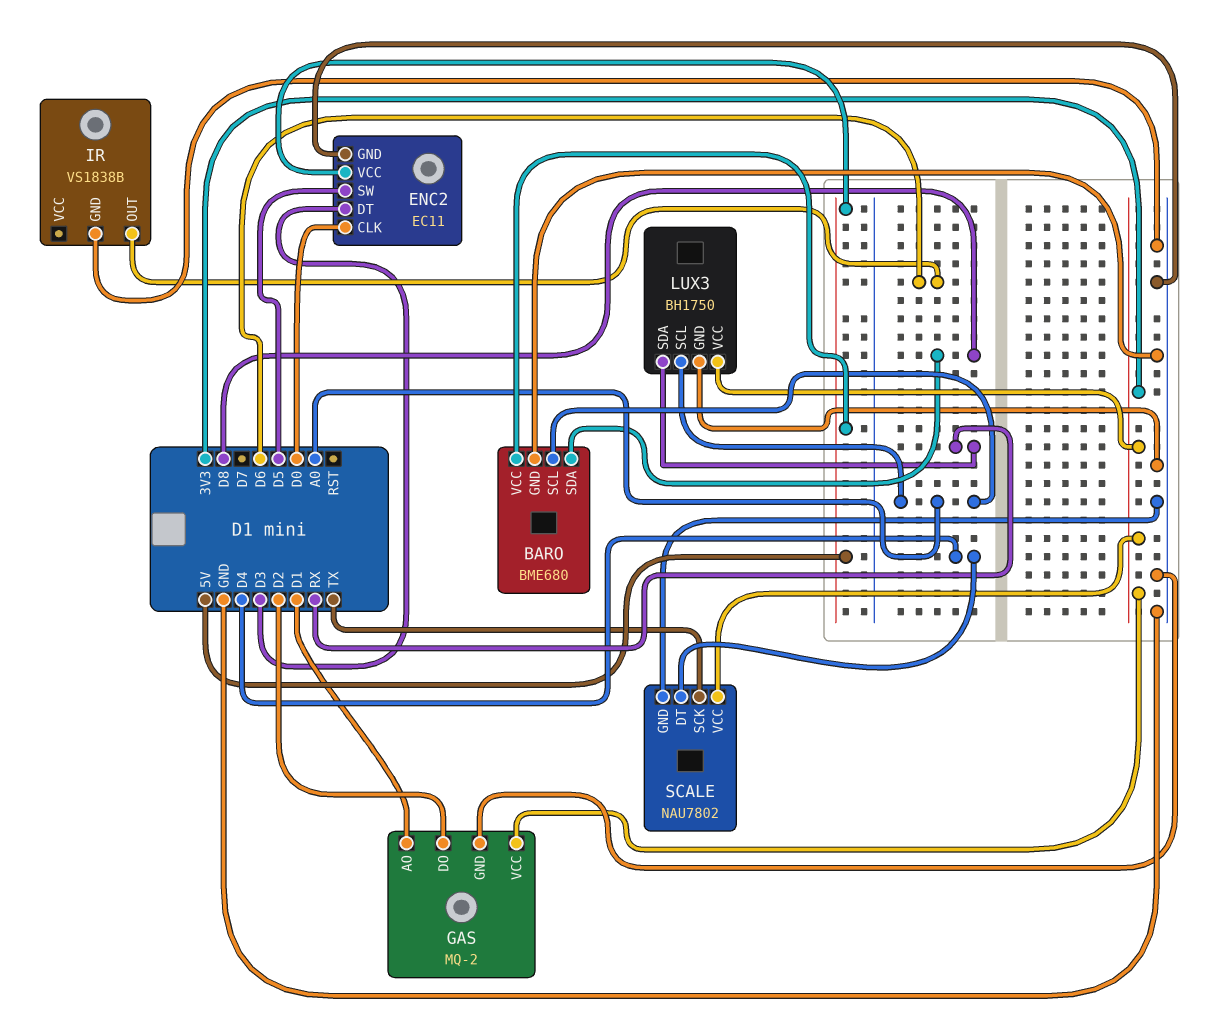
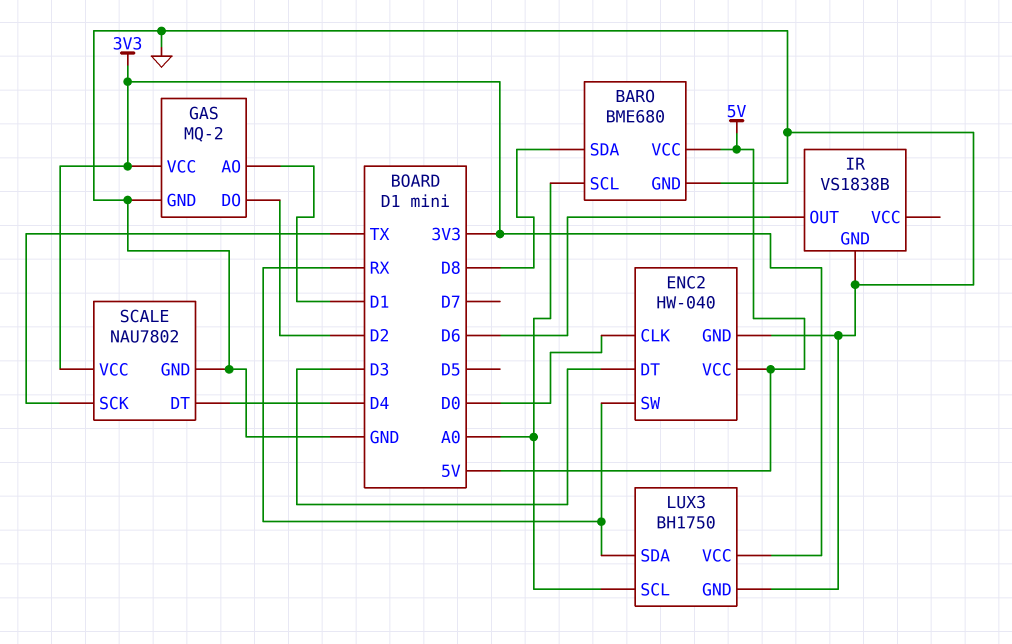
ENC2: EC11 -> HW-040
ENC2 pin SW: D5 -> RX

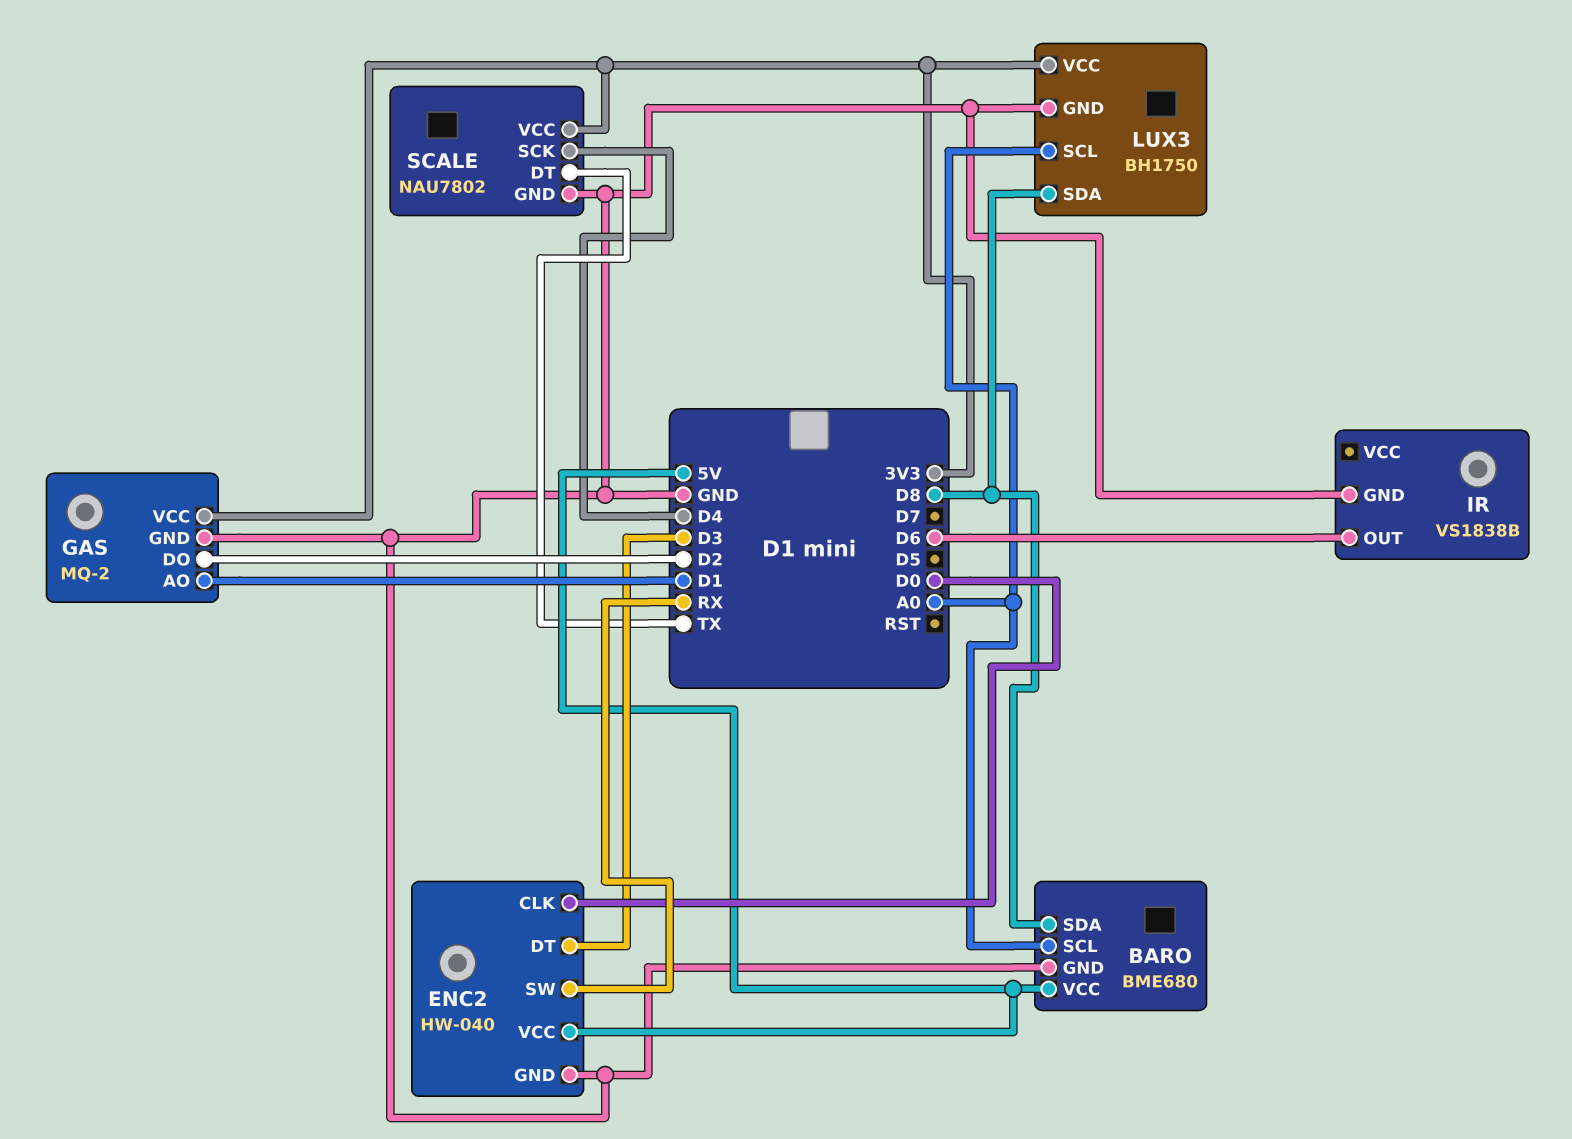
LUX3 pin SDA: RX -> D8
SCALE pin DT: D4 -> TX
SCALE pin SCK: TX -> D4

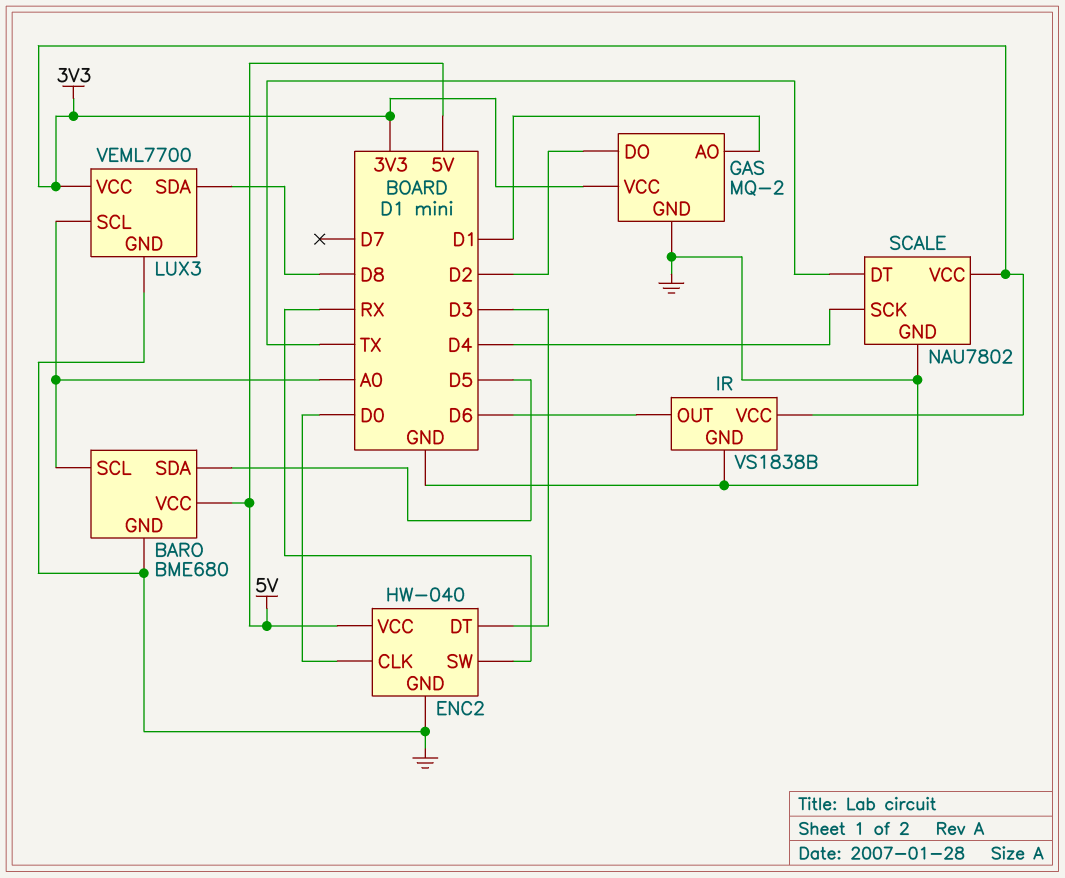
BARO pin SDA: D8 -> D5
IR pin VCC: none -> 3V3
LUX3: BH1750 -> VEML7700

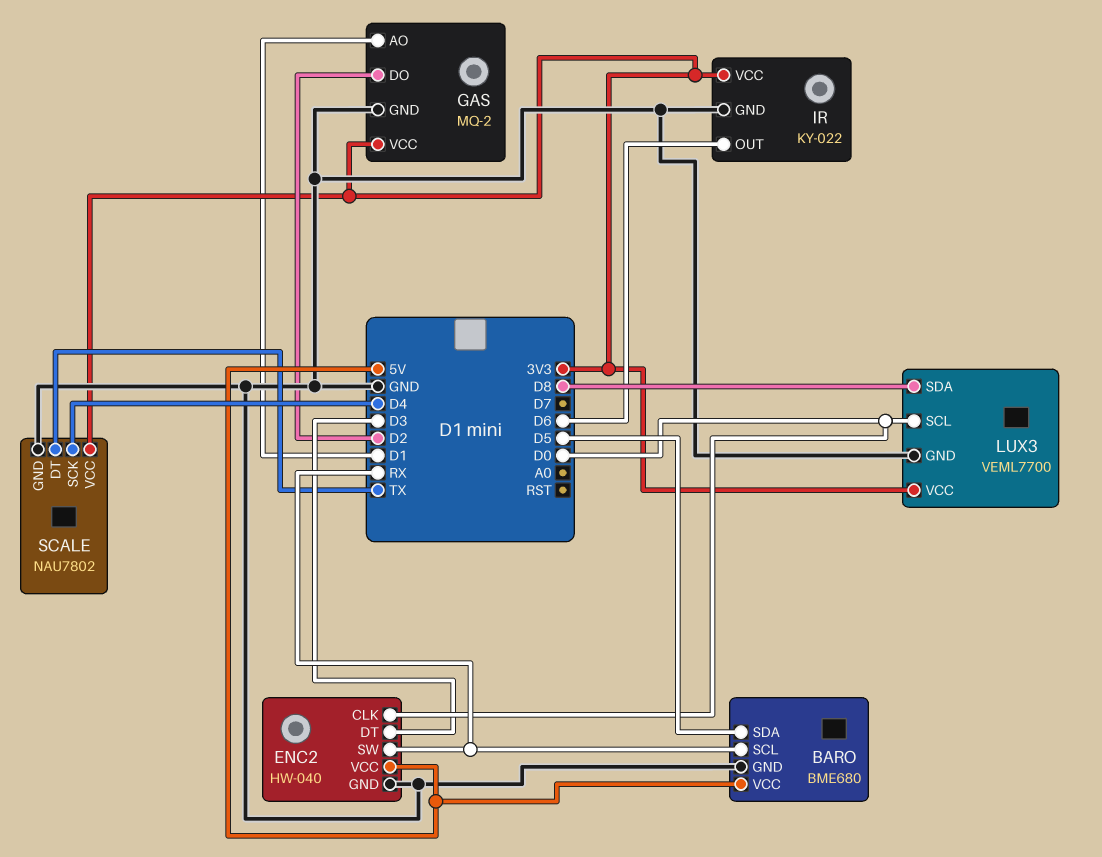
BARO pin SCL: A0 -> RX
IR: VS1838B -> KY-022
LUX3 pin SCL: A0 -> D0

